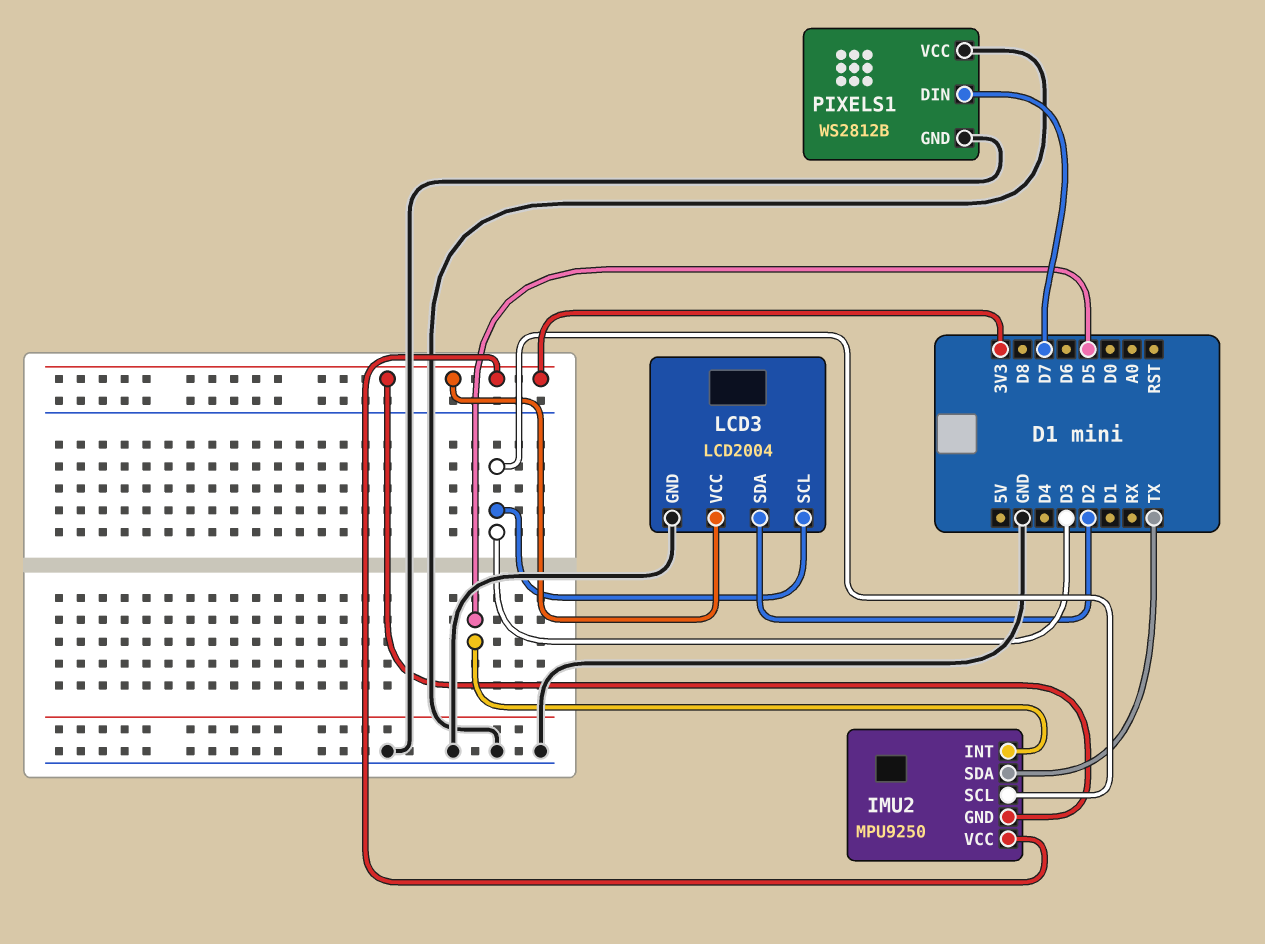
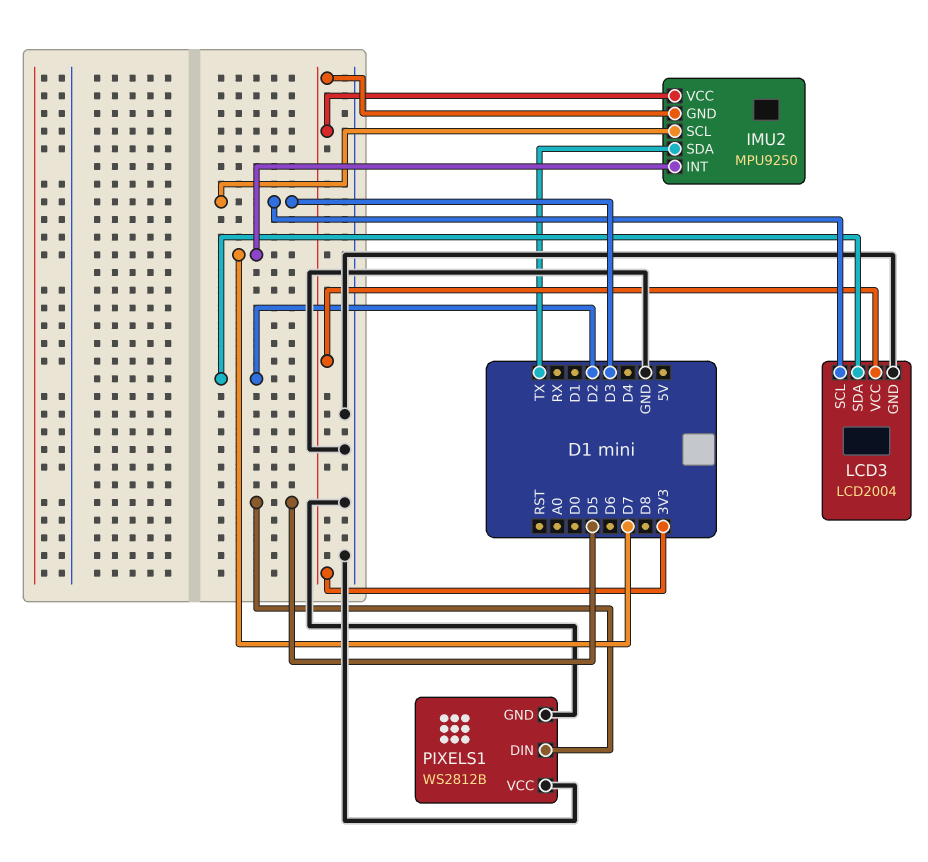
IMU2 pin INT: D5 -> D7
PIXELS1 pin DIN: D7 -> D5

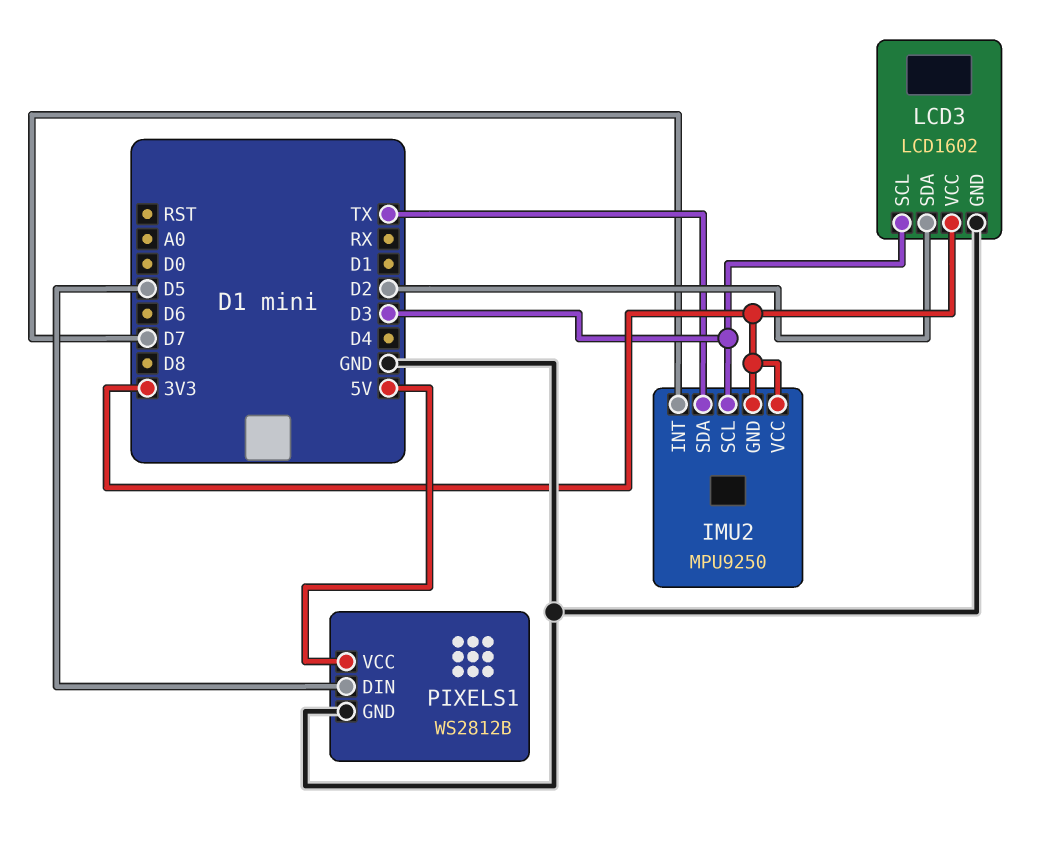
LCD3: LCD2004 -> LCD1602
PIXELS1 pin VCC: GND -> 5V

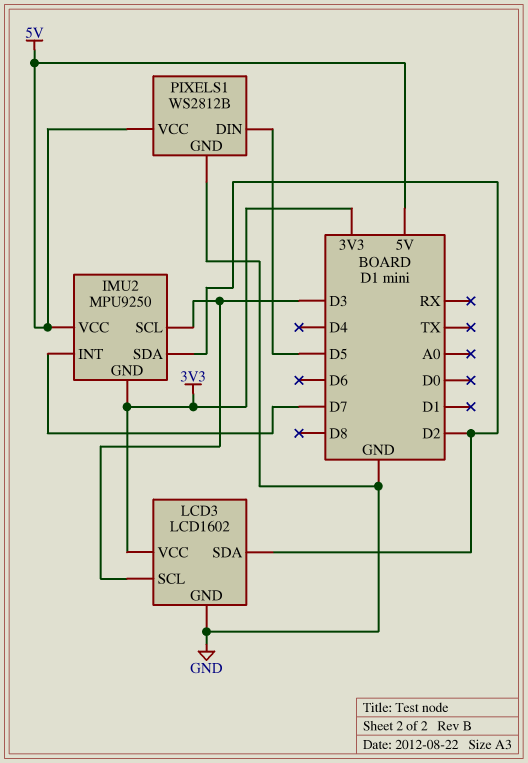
IMU2 pin SDA: TX -> D2
IMU2 pin VCC: 3V3 -> 5V

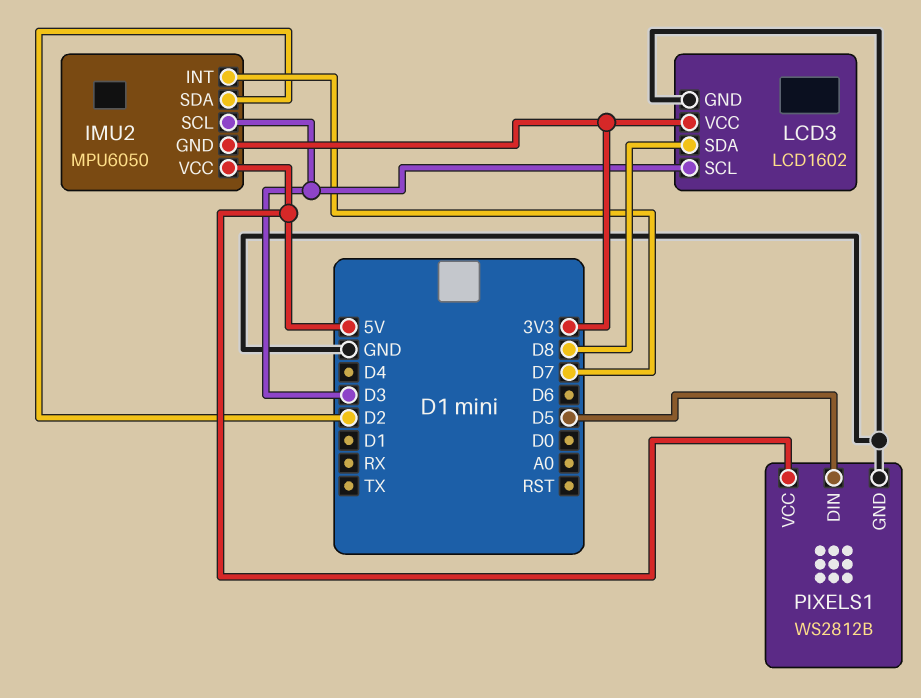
IMU2: MPU9250 -> MPU6050
LCD3 pin SDA: D2 -> D8

